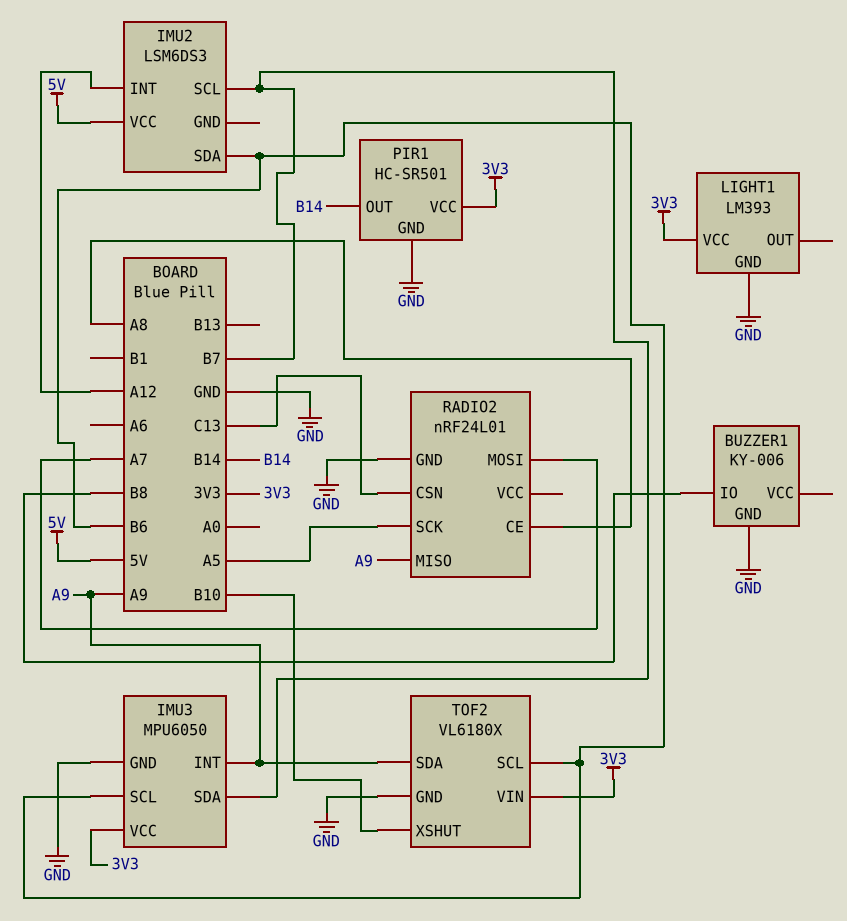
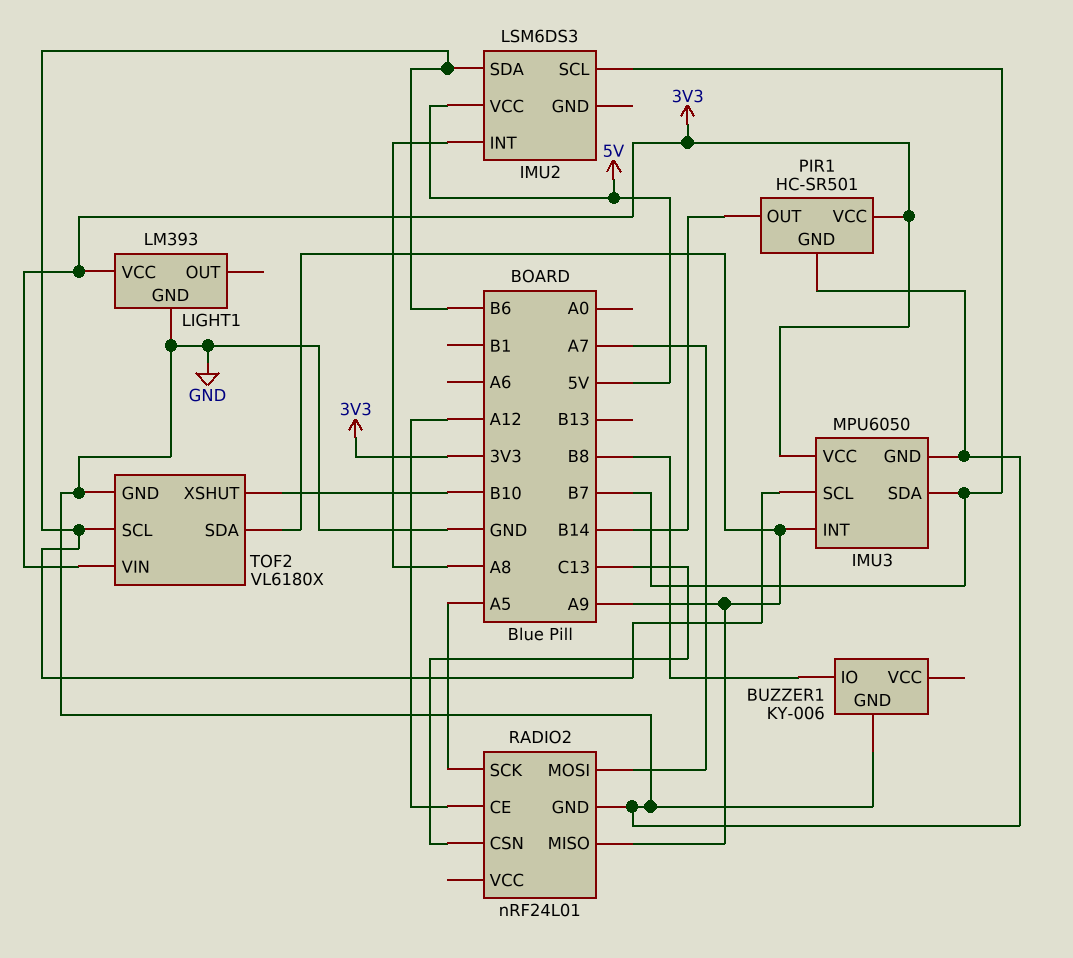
IMU2 pin INT: A12 -> A8
RADIO2 pin CE: A8 -> A12

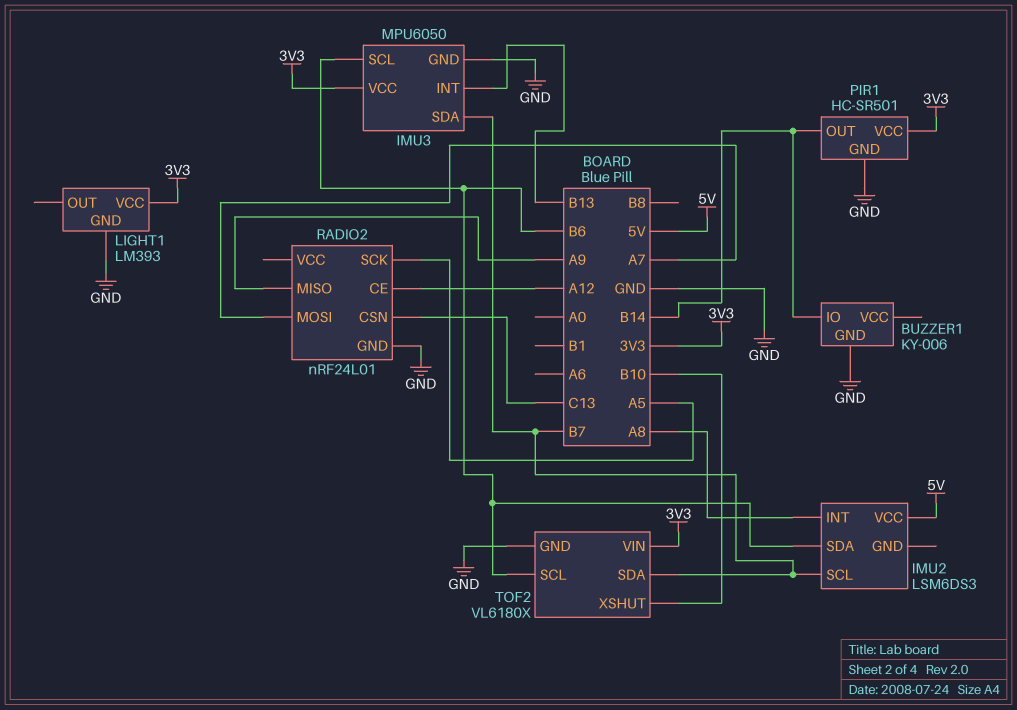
BUZZER1 pin IO: B8 -> B14
IMU3 pin INT: A9 -> B13
TOF2 pin SDA: A9 -> B7

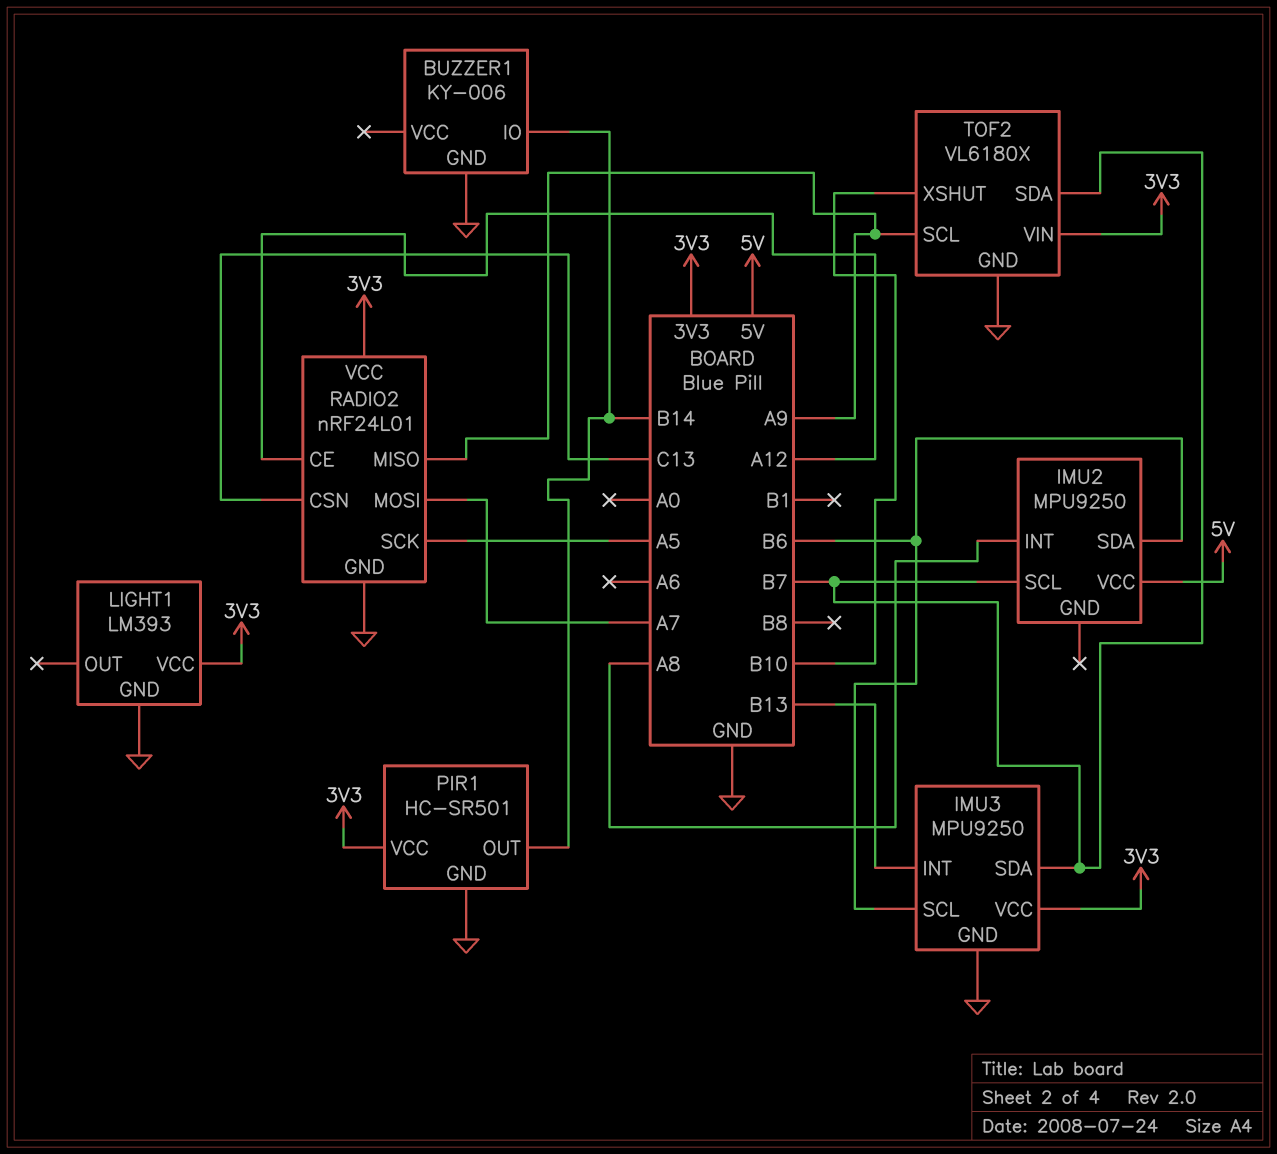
IMU2: LSM6DS3 -> MPU9250
IMU3: MPU6050 -> MPU9250
RADIO2 pin VCC: none -> 3V3
TOF2 pin SCL: B6 -> A9

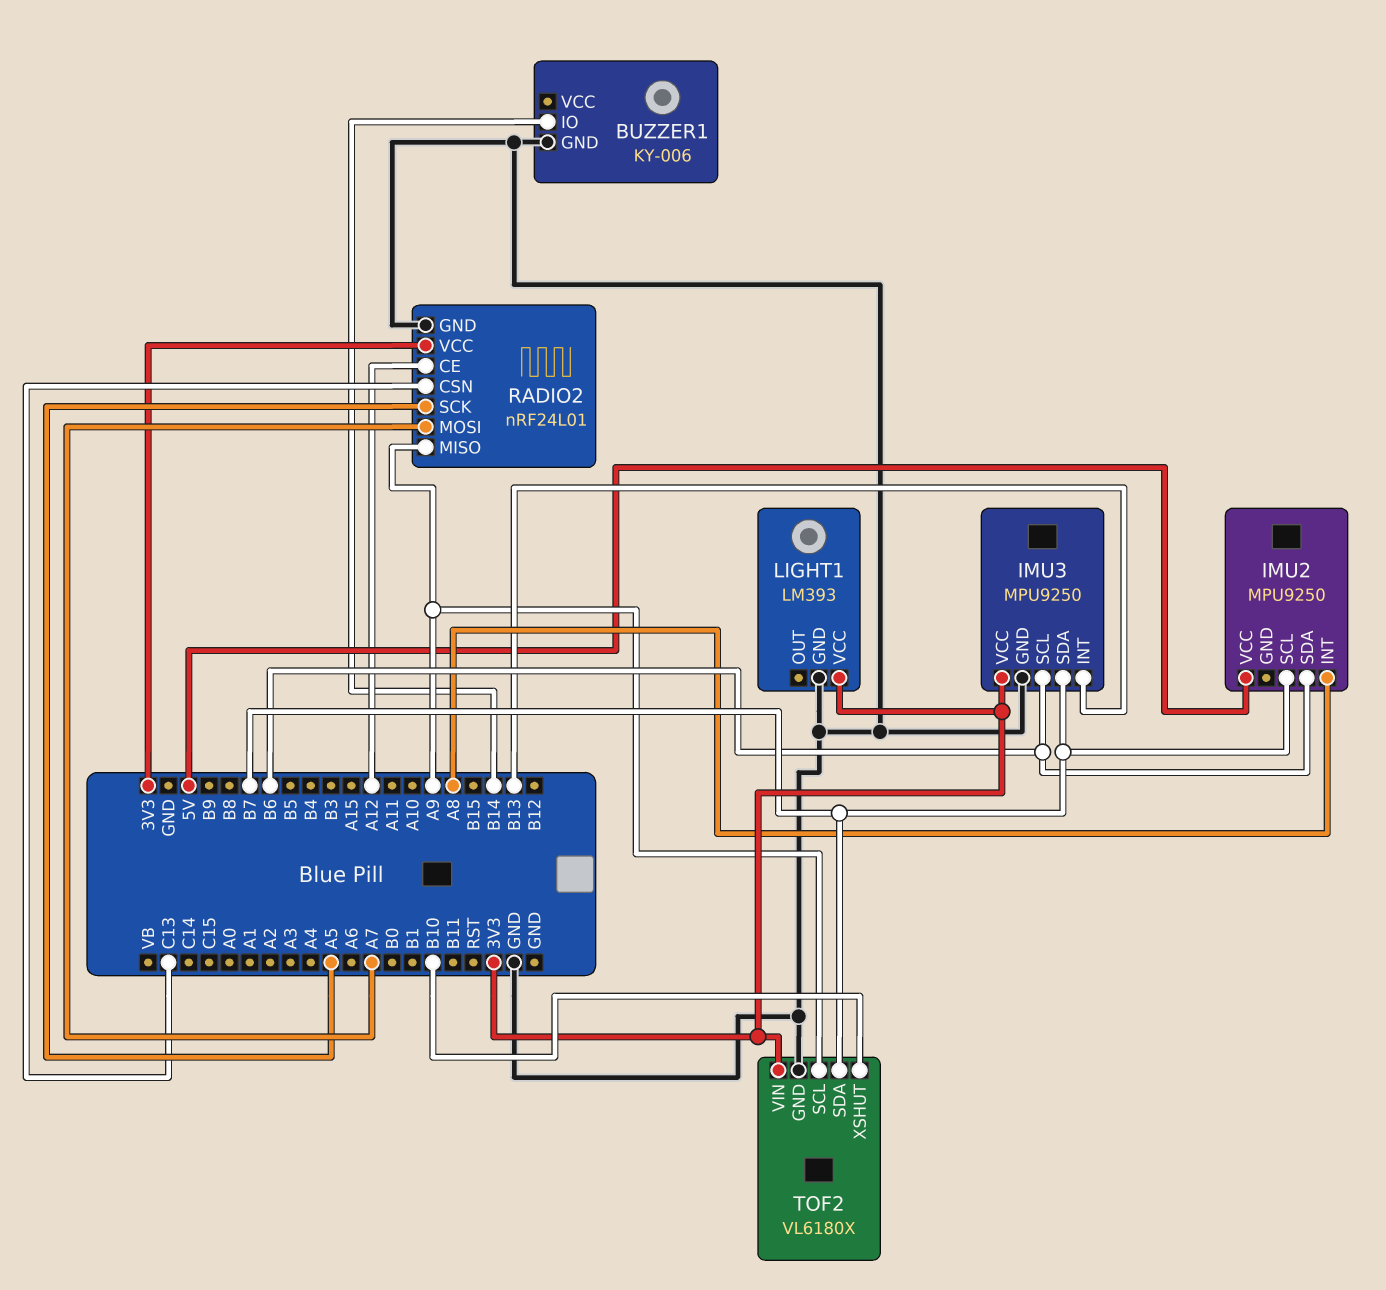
PIR1: HC-SR501 -> none
PIR1 pin GND: GND -> none
PIR1 pin OUT: B14 -> none
PIR1 pin VCC: 3V3 -> none

